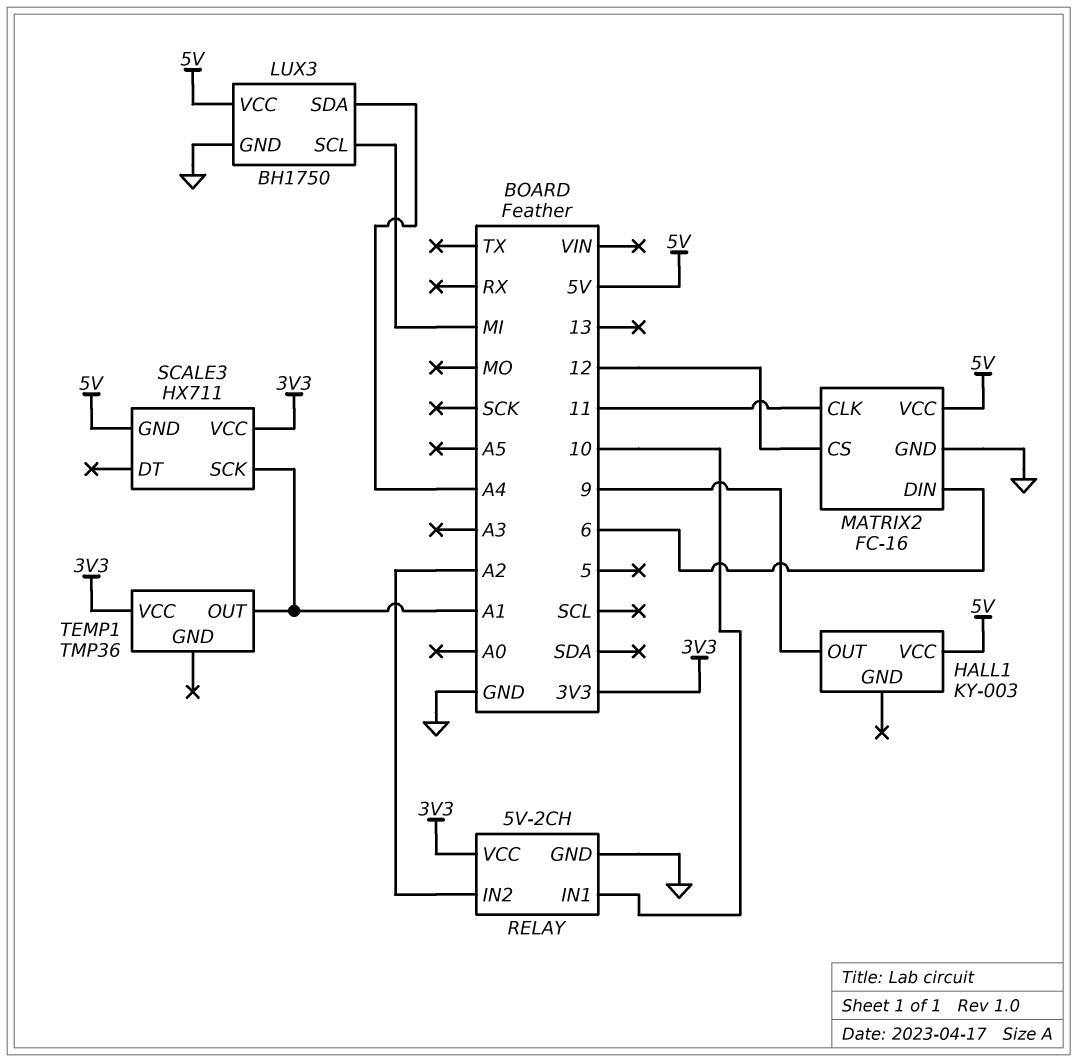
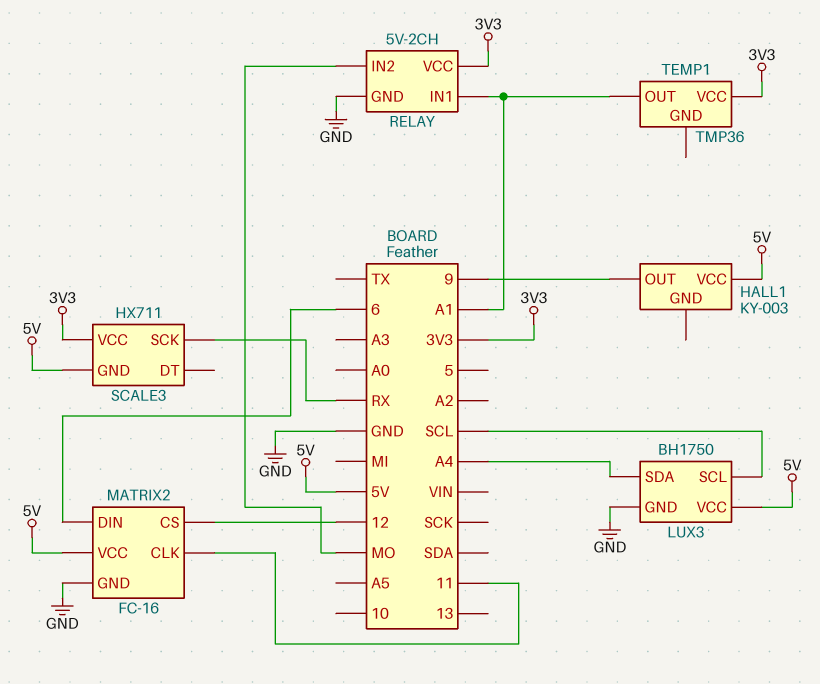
LUX3 pin SCL: MI -> SCL
RELAY pin IN1: 10 -> A1
RELAY pin IN2: A2 -> MO
SCALE3 pin SCK: A1 -> RX

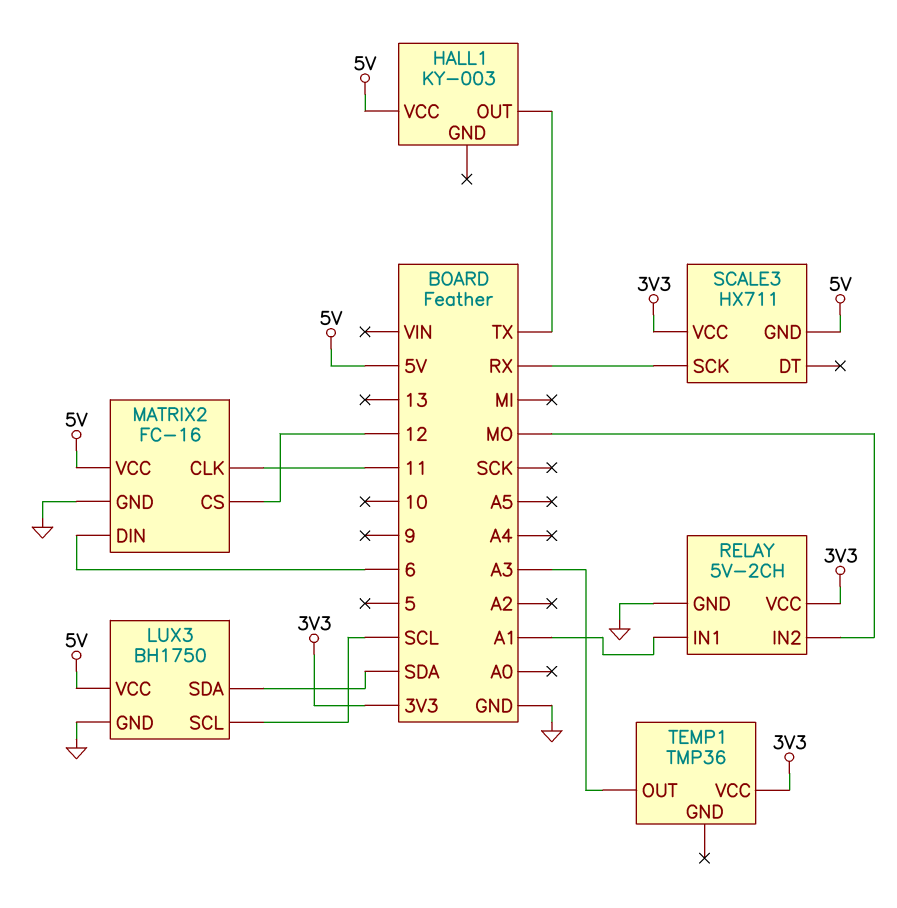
HALL1 pin OUT: 9 -> TX
LUX3 pin SDA: A4 -> SDA
TEMP1 pin OUT: A1 -> A3

